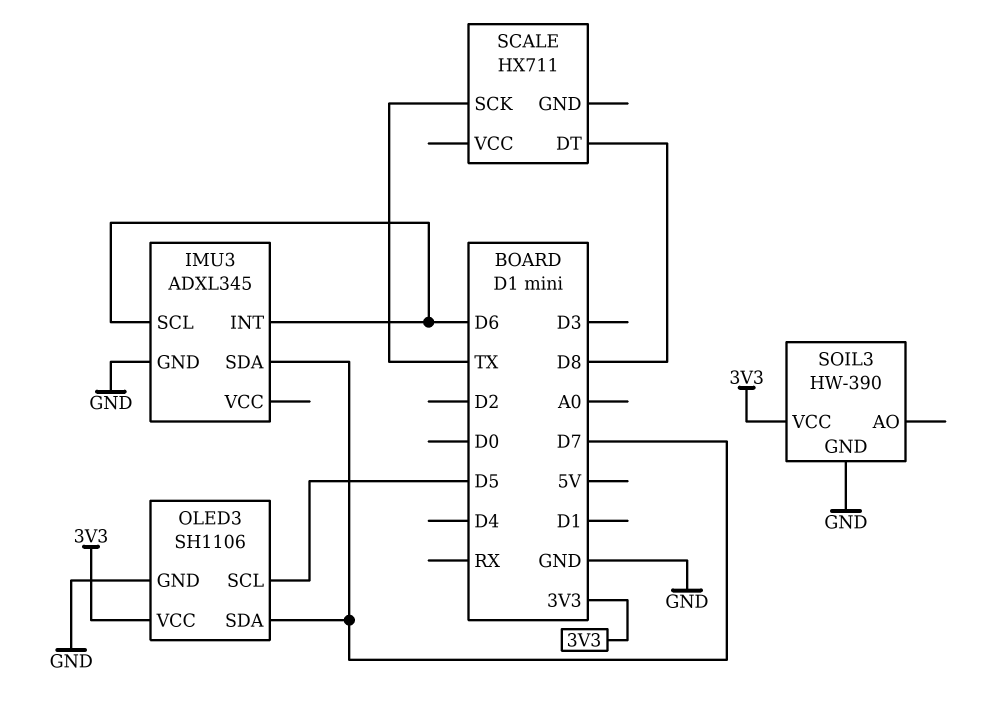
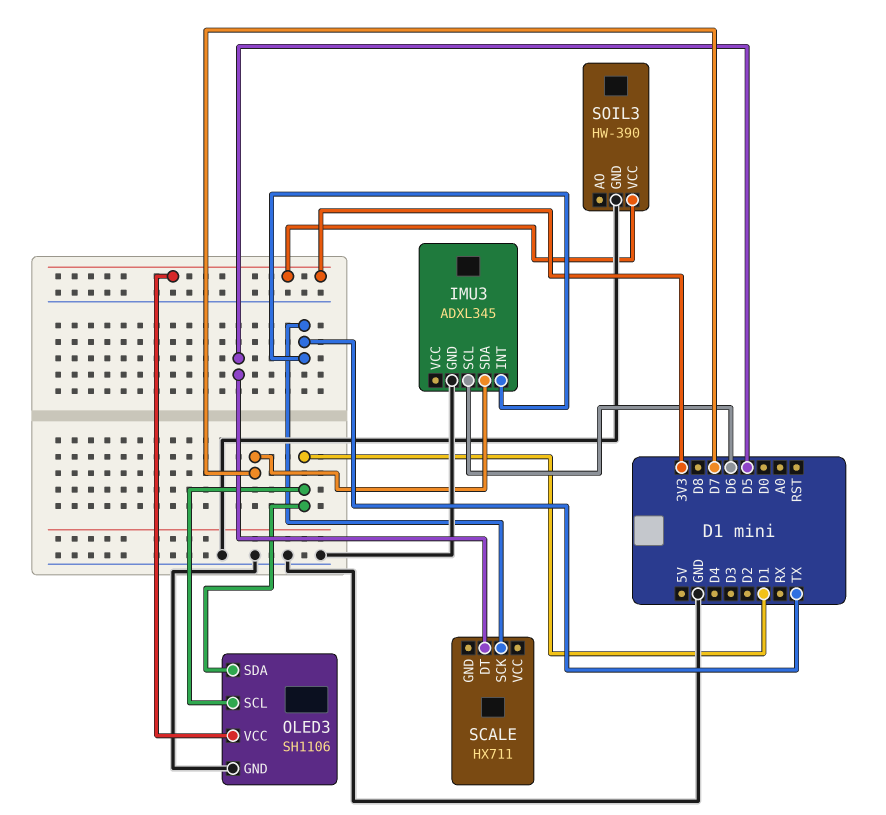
IMU3 pin INT: D6 -> TX
OLED3 pin SCL: D5 -> D1
OLED3 pin SDA: D7 -> D1
SCALE pin DT: D8 -> D5

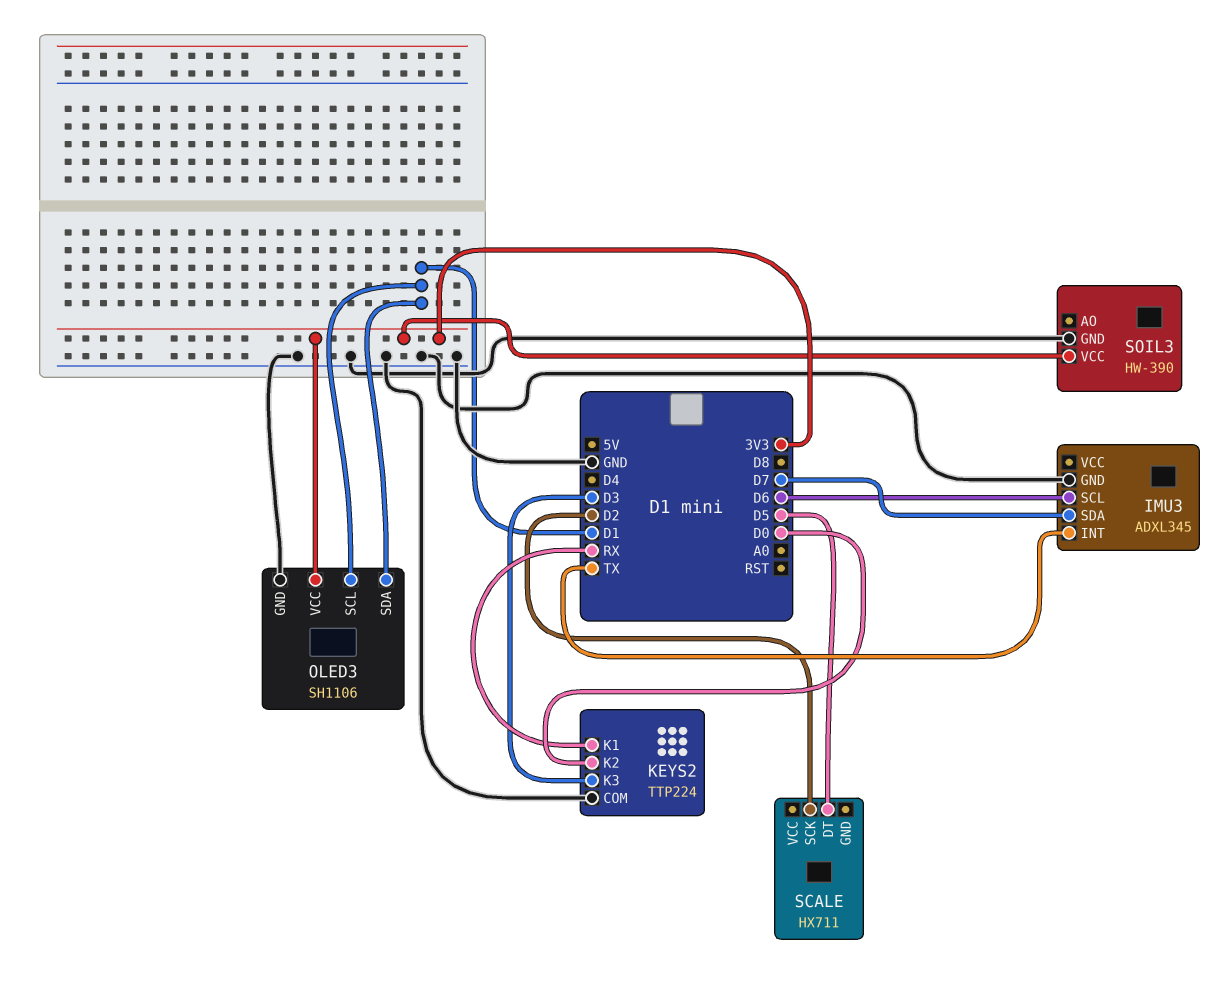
KEYS2: none -> TTP224
KEYS2 pin COM: none -> GND
KEYS2 pin K1: none -> RX
KEYS2 pin K2: none -> D0
KEYS2 pin K3: none -> D3
SCALE pin SCK: TX -> D2

